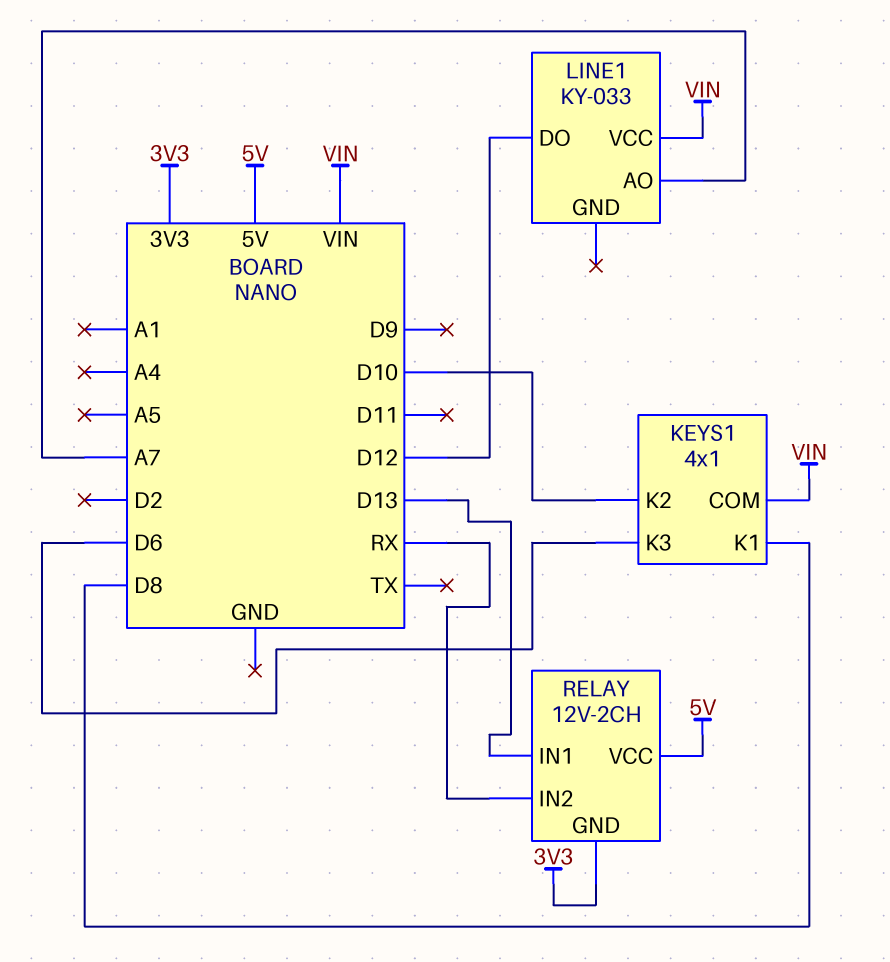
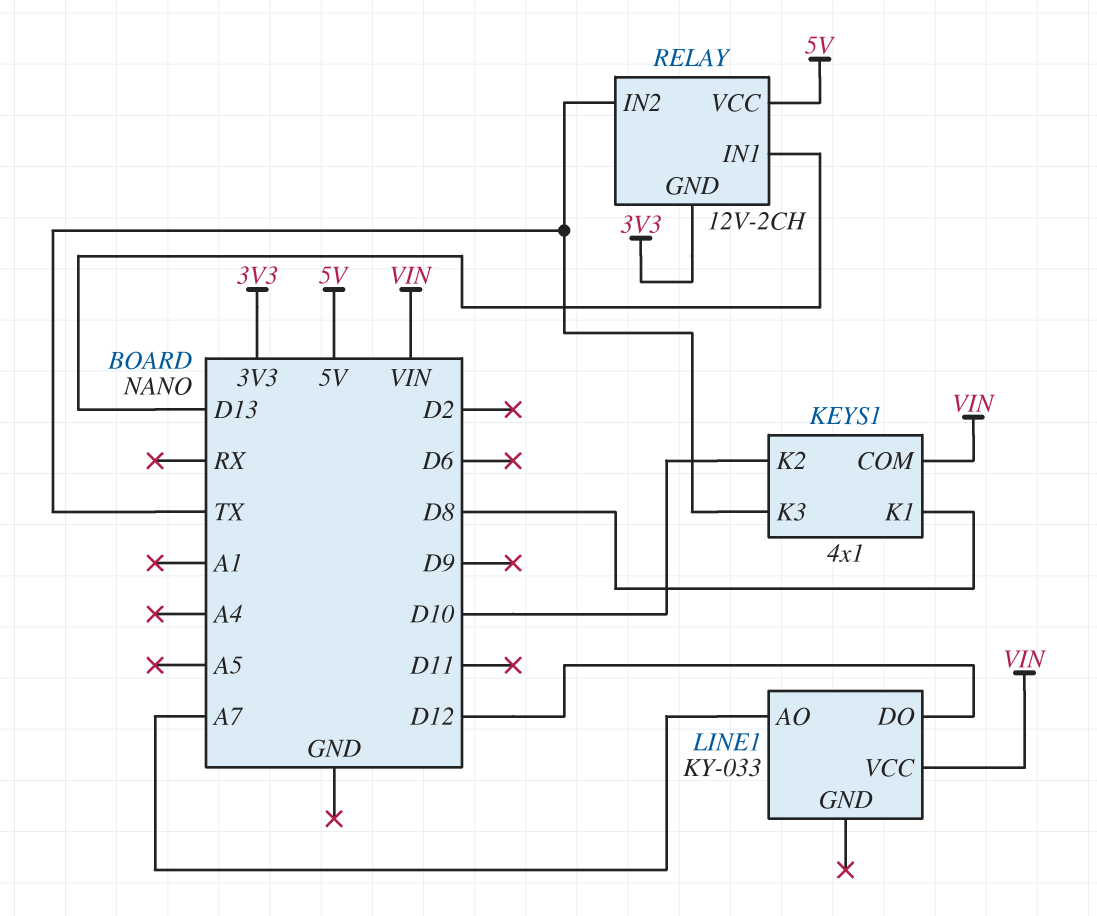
KEYS1 pin K3: D6 -> TX
RELAY pin IN2: RX -> TX

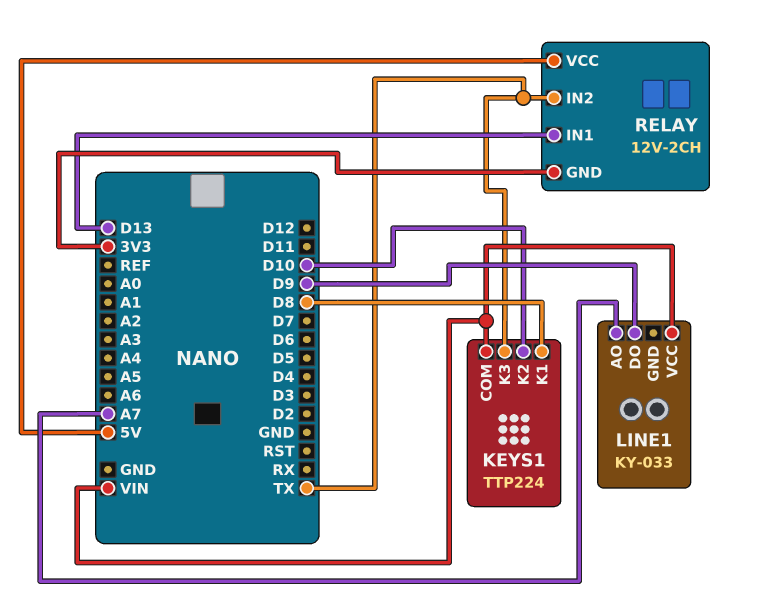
KEYS1: 4x1 -> TTP224
LINE1 pin DO: D12 -> D9

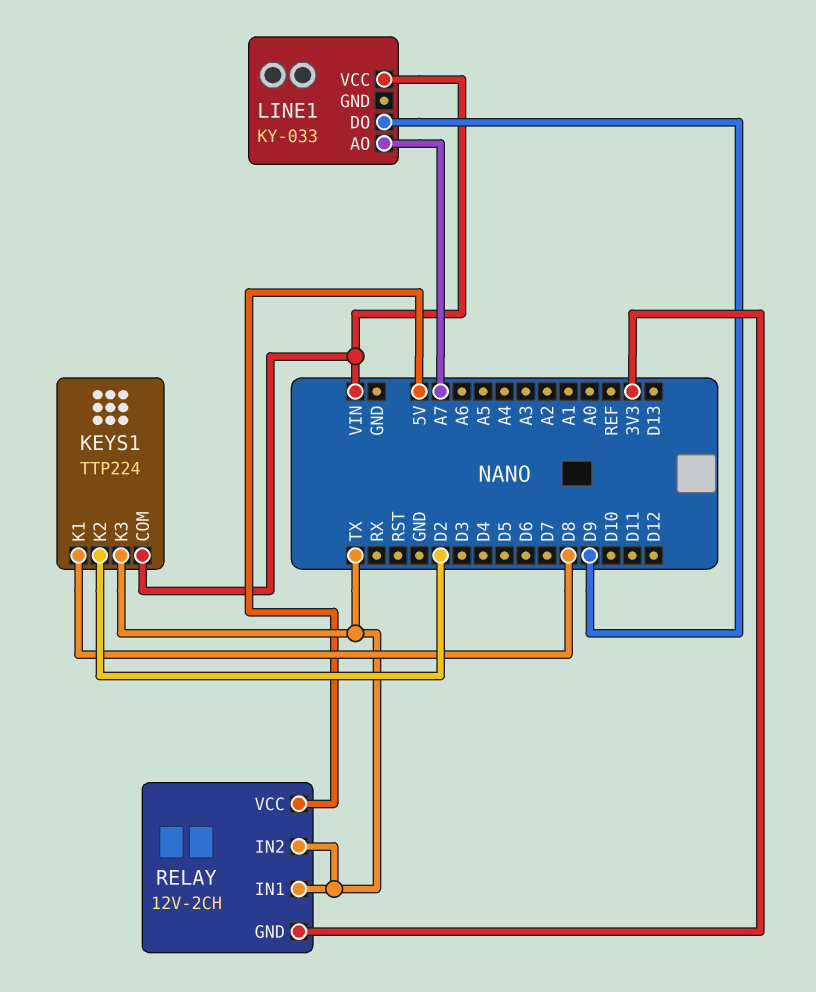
KEYS1 pin K2: D10 -> D2
RELAY pin IN1: D13 -> TX

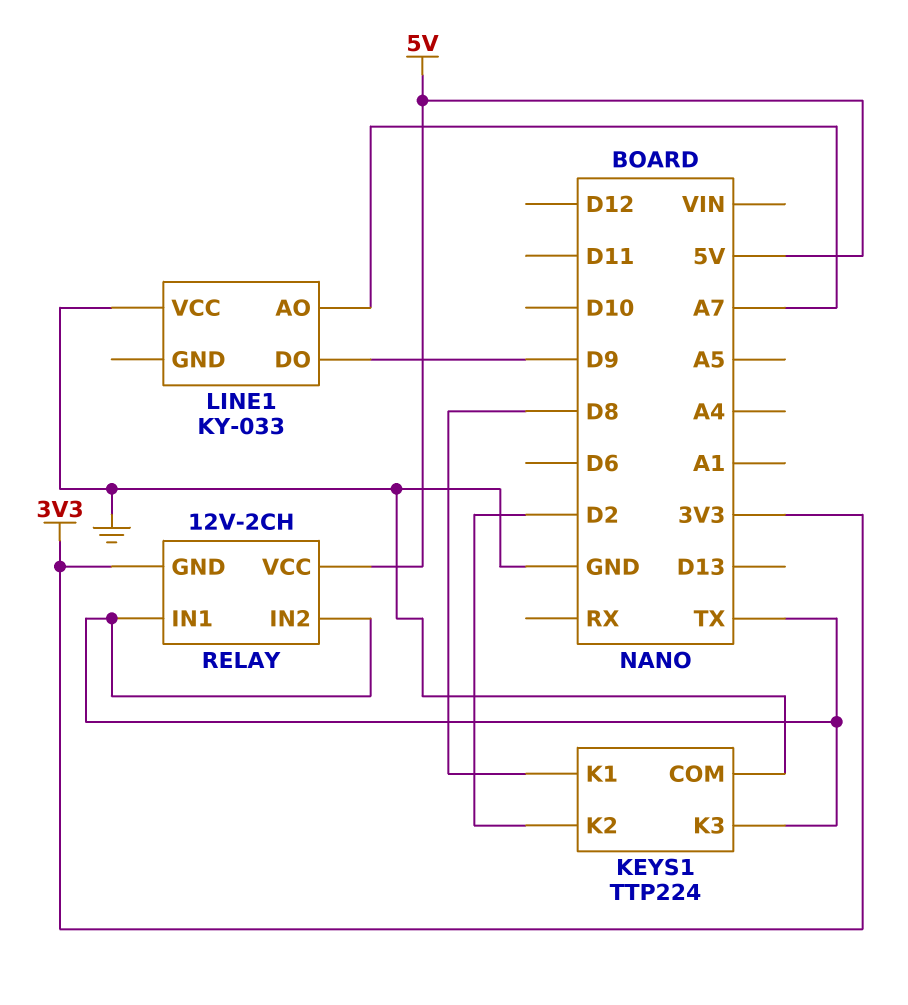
KEYS1 pin COM: VIN -> GND
LINE1 pin VCC: VIN -> GND

